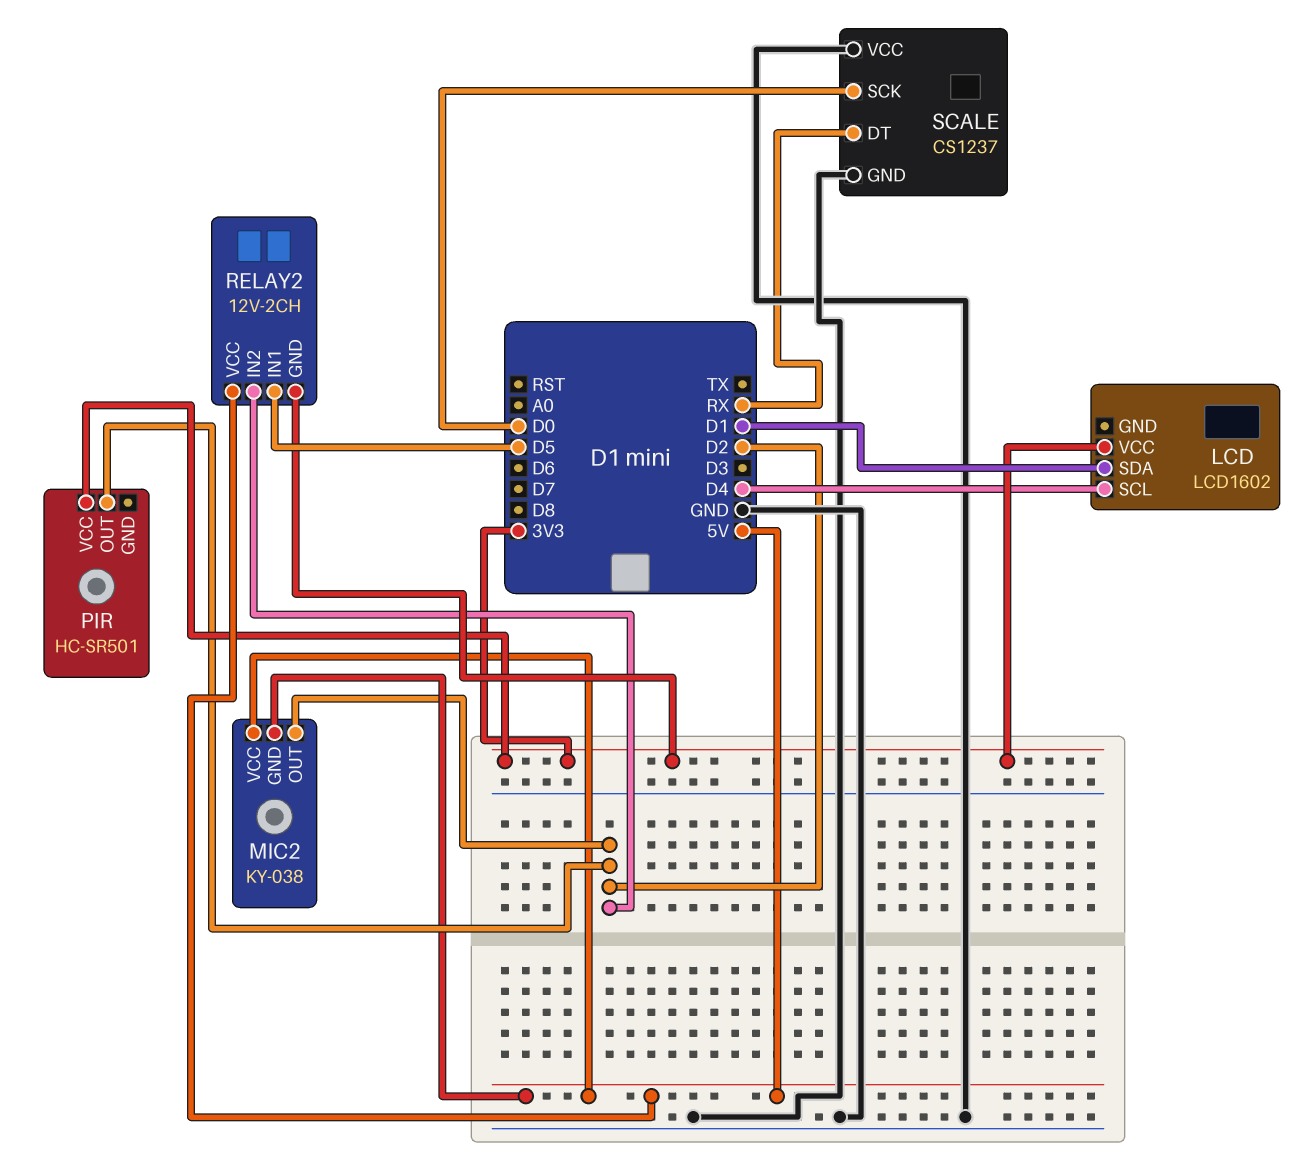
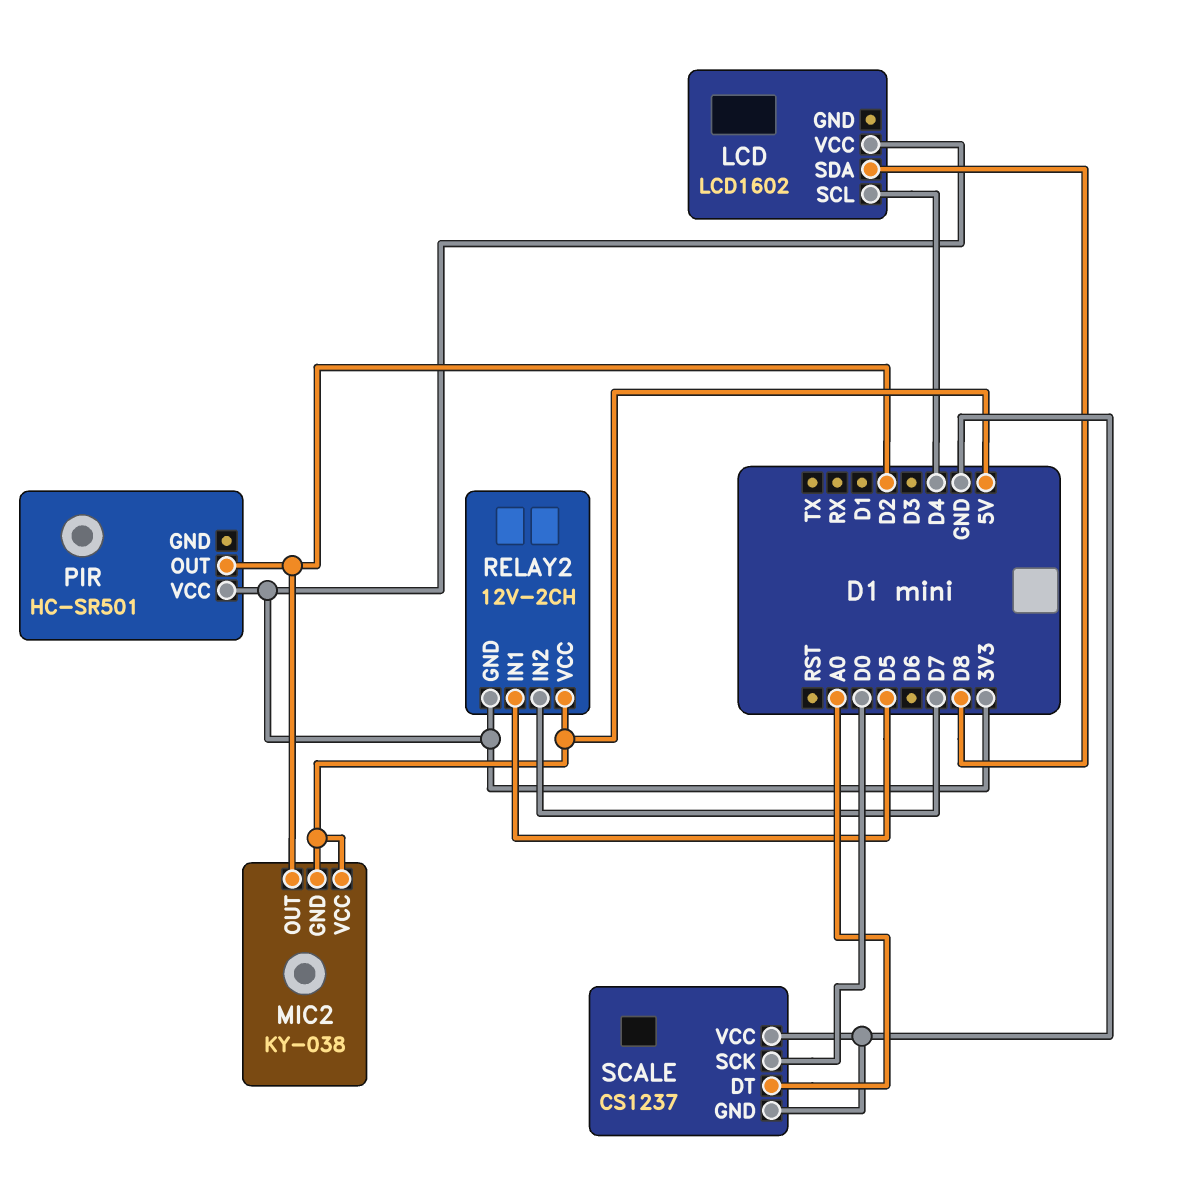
LCD pin SDA: D1 -> D8
RELAY2 pin IN2: D2 -> D7
SCALE pin DT: RX -> A0

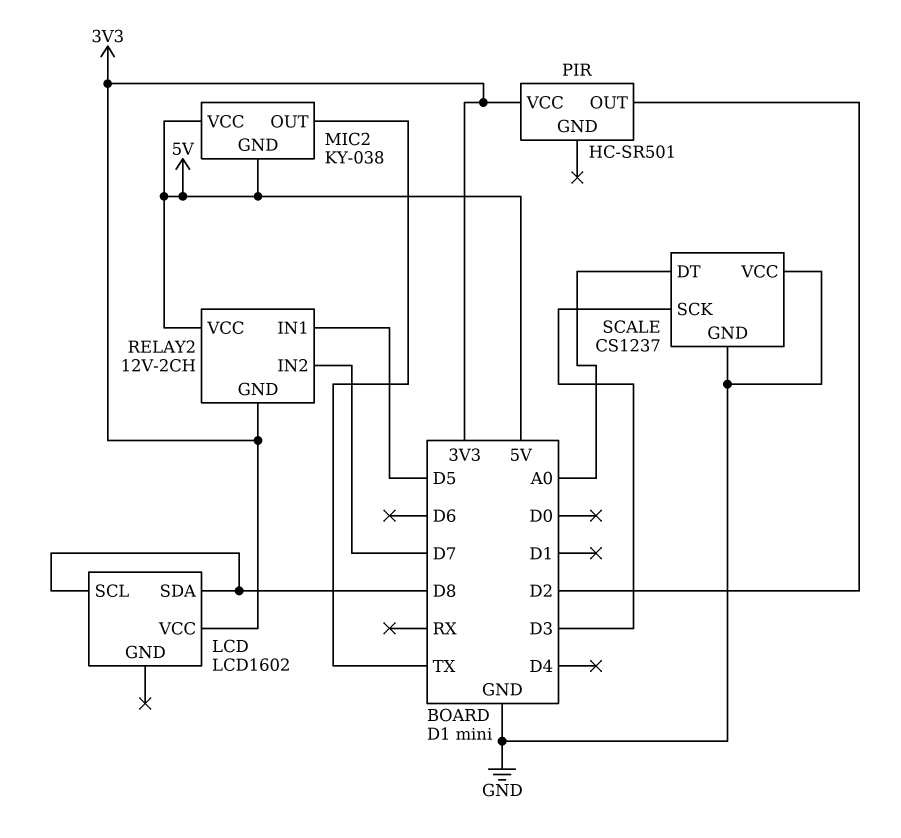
LCD pin SCL: D4 -> D8
MIC2 pin OUT: D2 -> TX
SCALE pin SCK: D0 -> D3

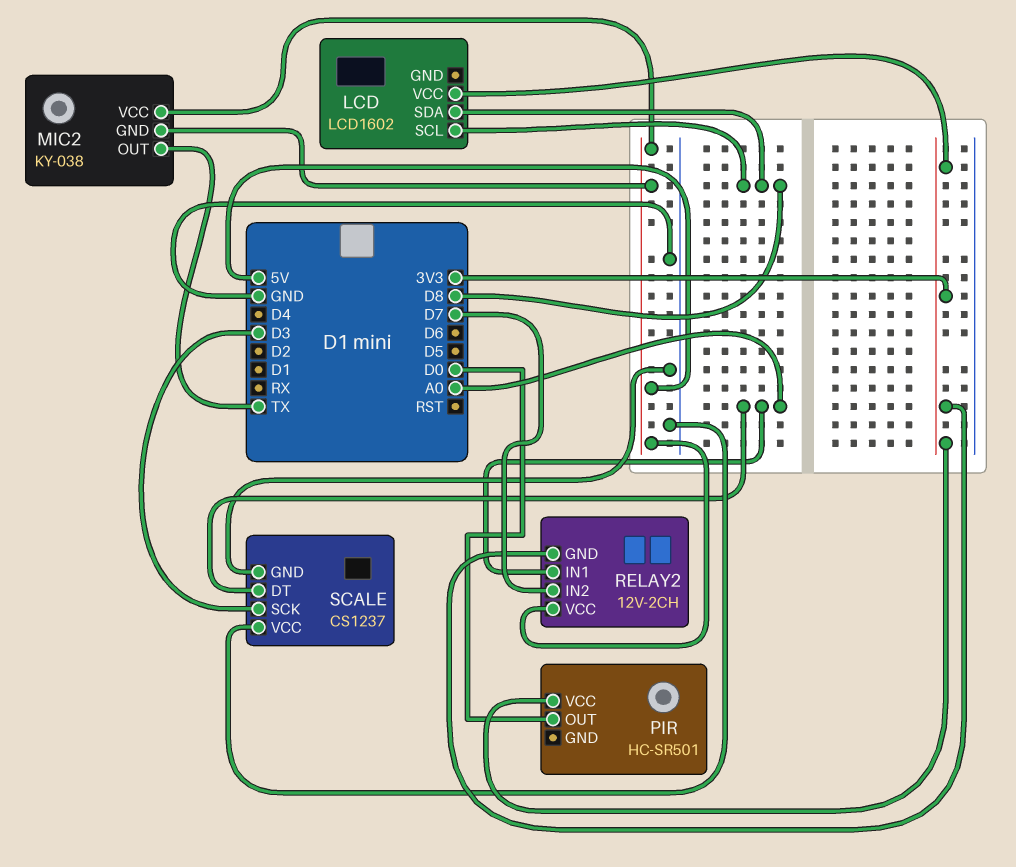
PIR pin OUT: D2 -> D0
RELAY2 pin IN1: D5 -> A0

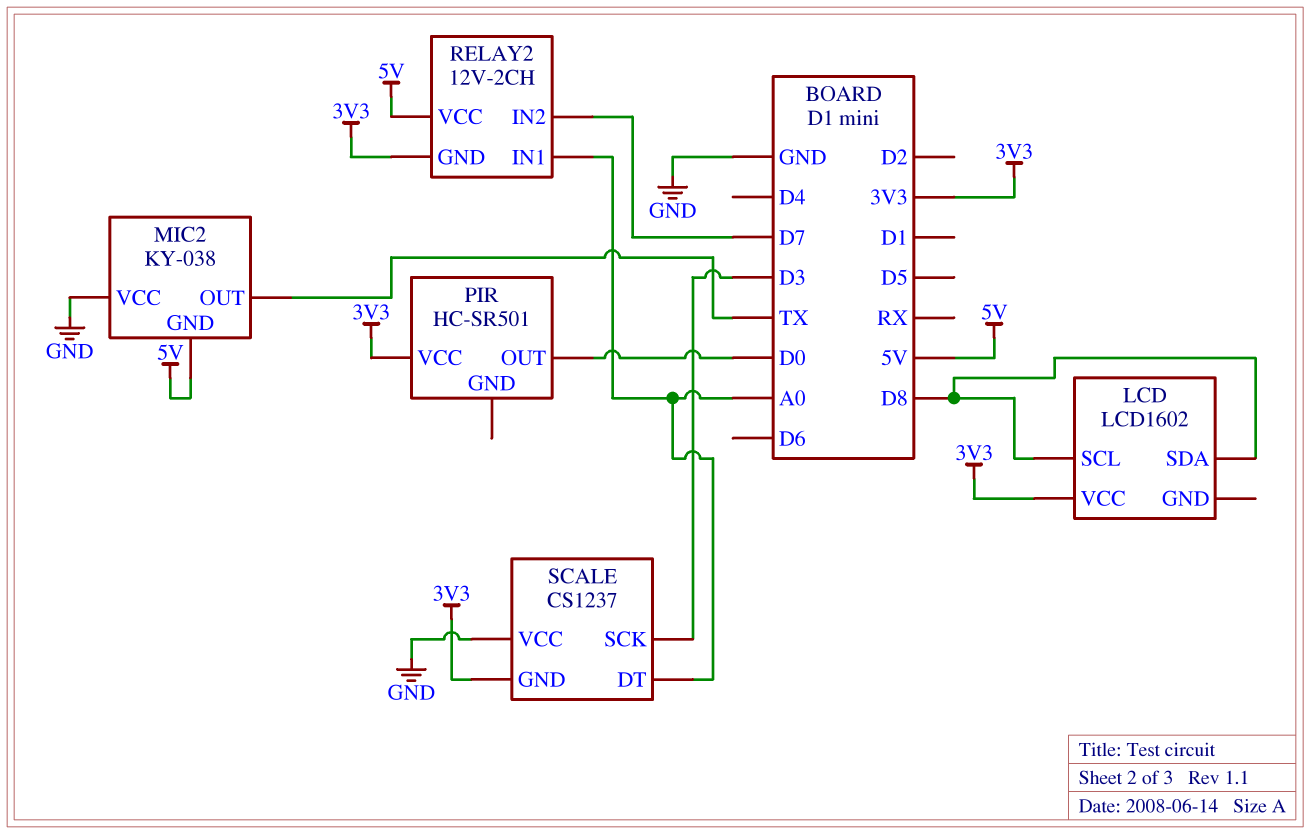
MIC2 pin VCC: 5V -> GND
SCALE pin GND: GND -> 3V3

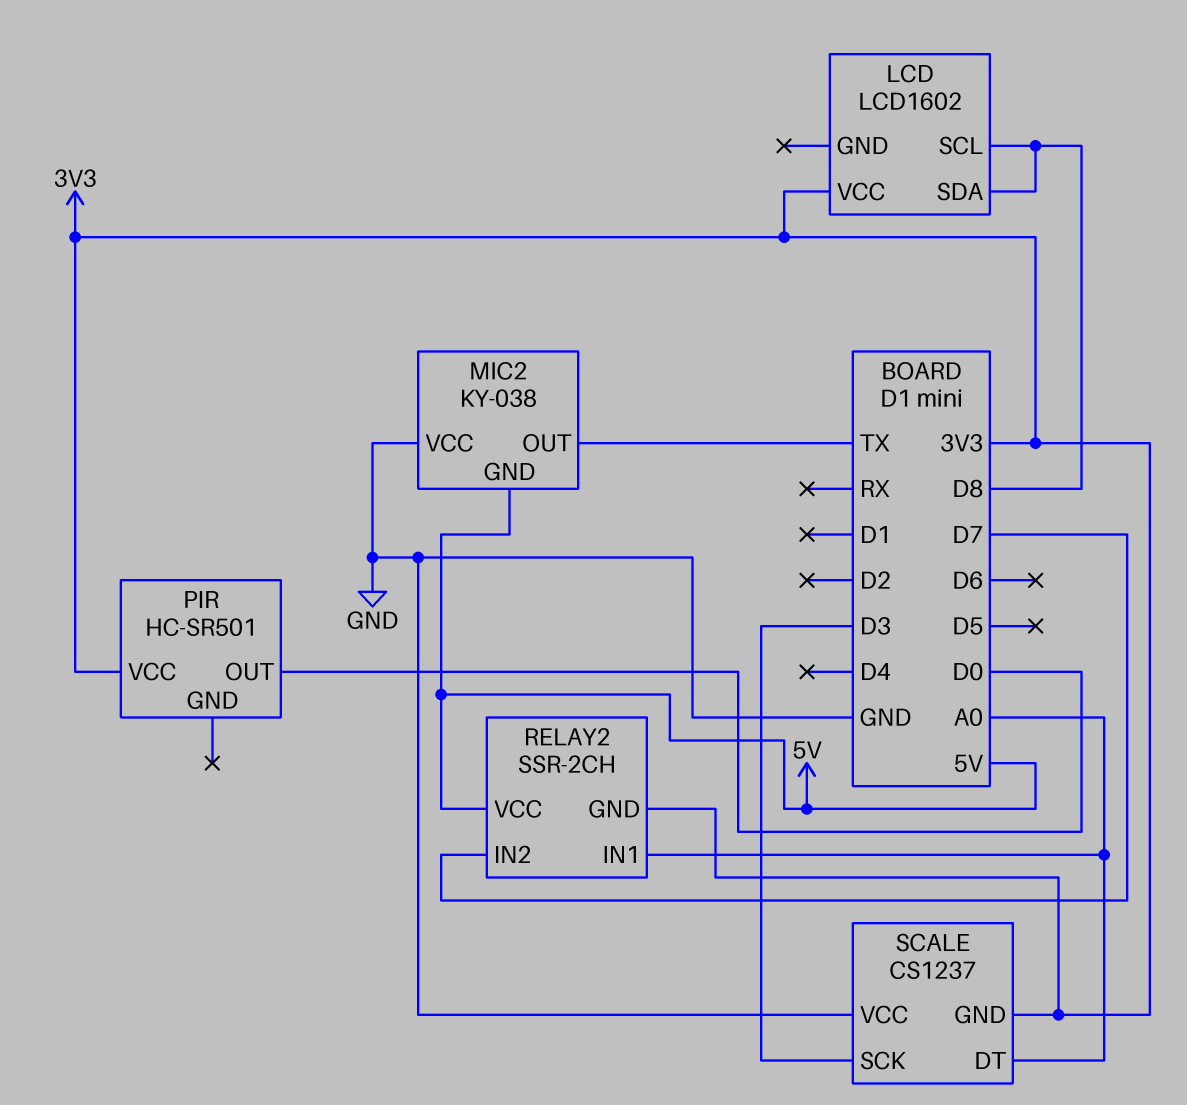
RELAY2: 12V-2CH -> SSR-2CH

